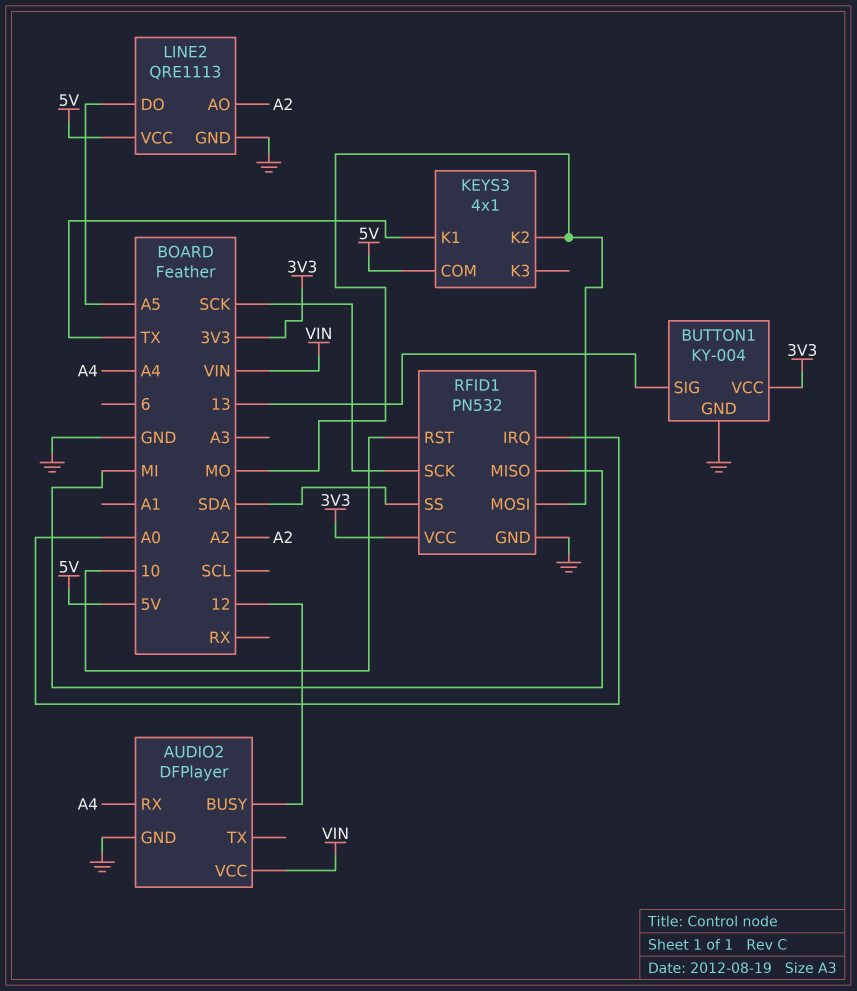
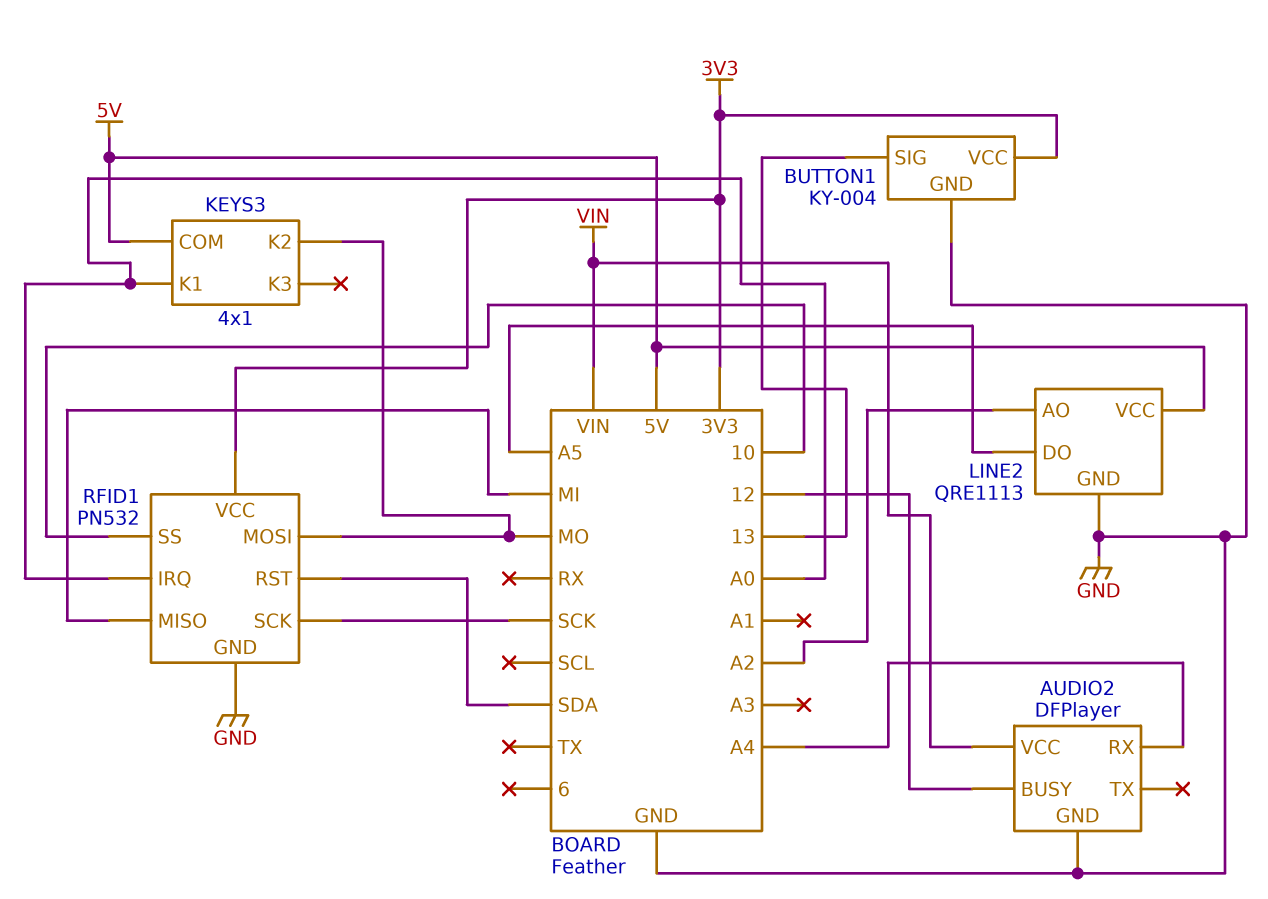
KEYS3 pin K1: TX -> A0
RFID1 pin RST: 10 -> SDA
RFID1 pin SS: SDA -> 10

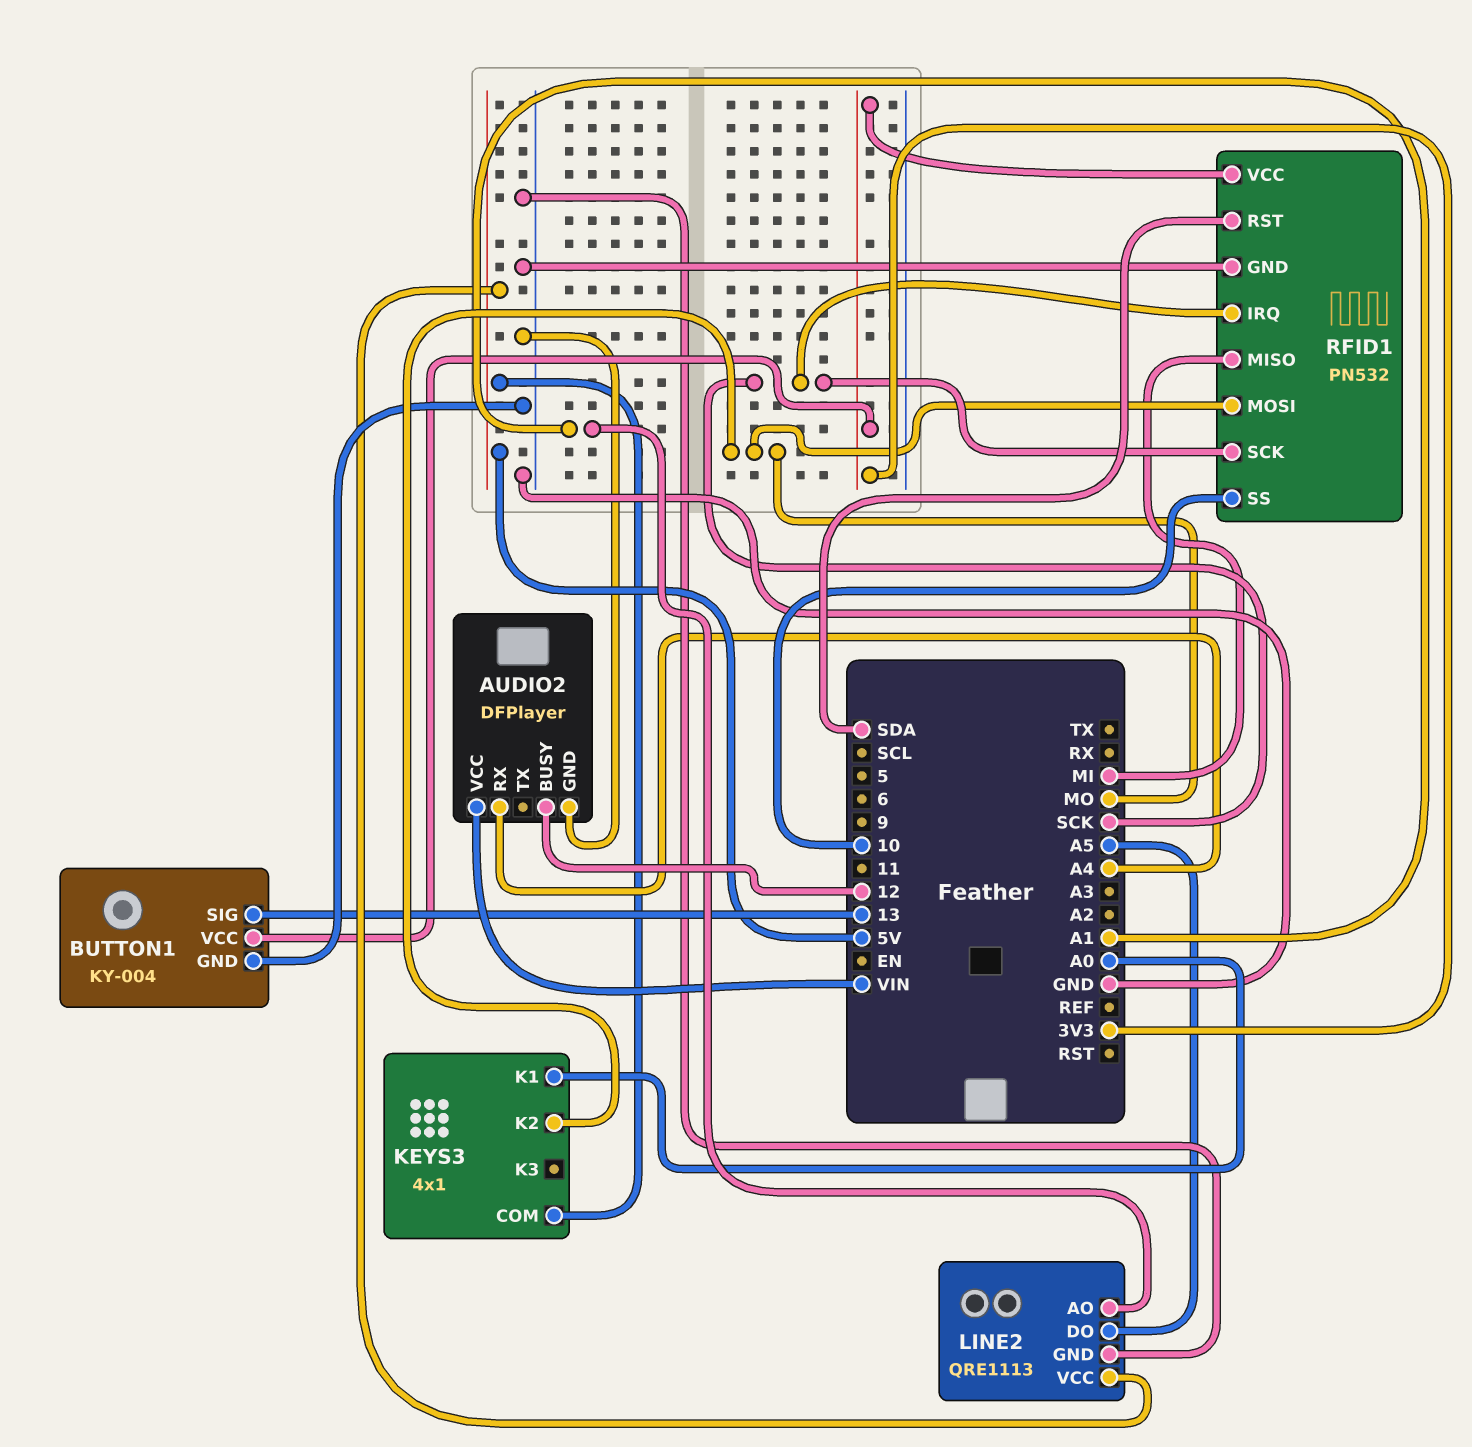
LINE2 pin AO: A2 -> A1
RFID1 pin IRQ: A0 -> SCK

